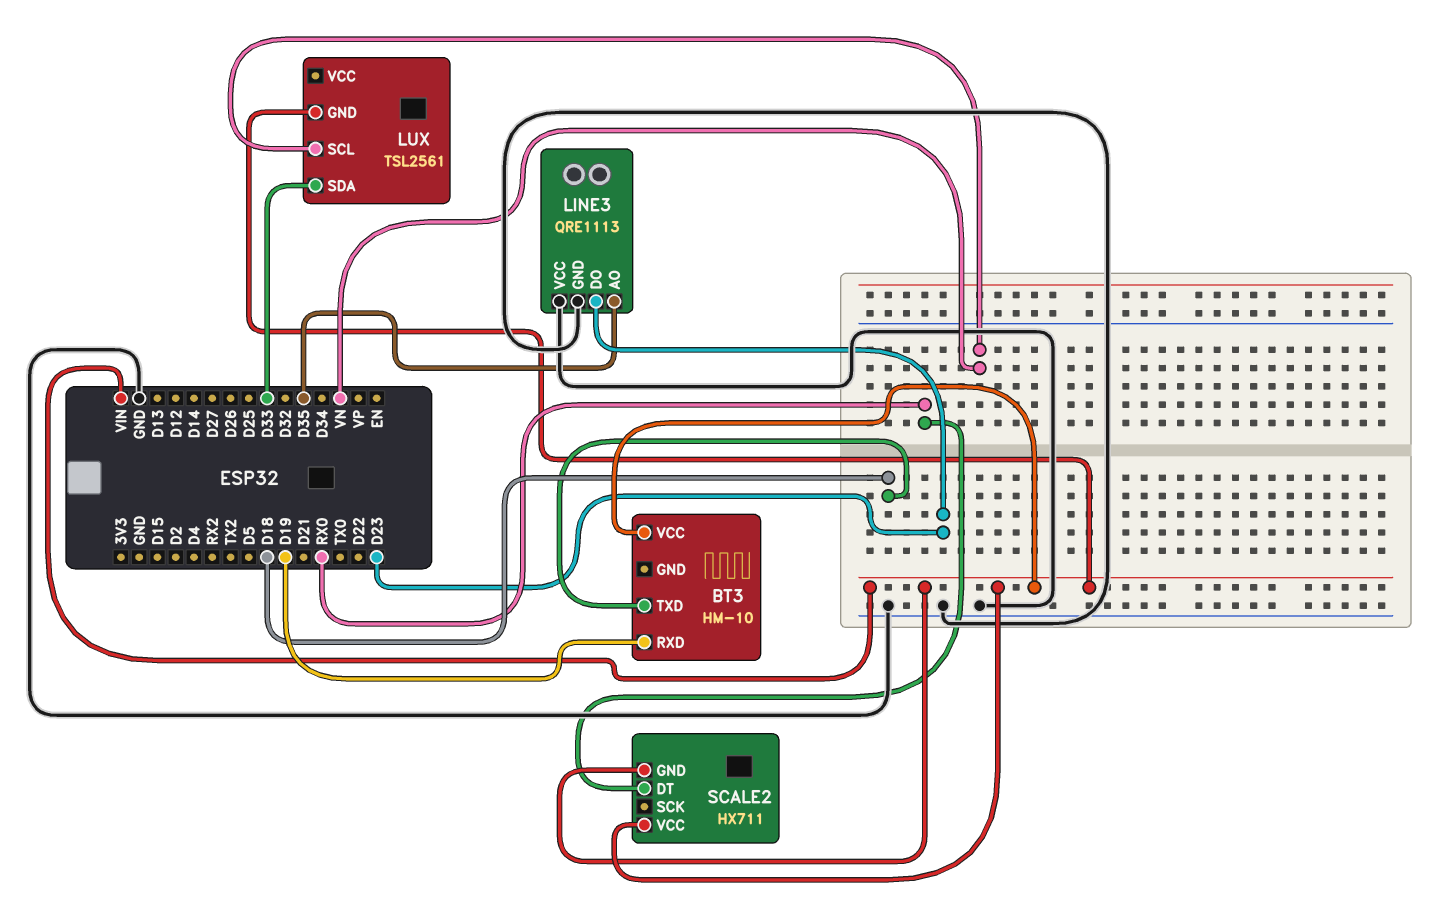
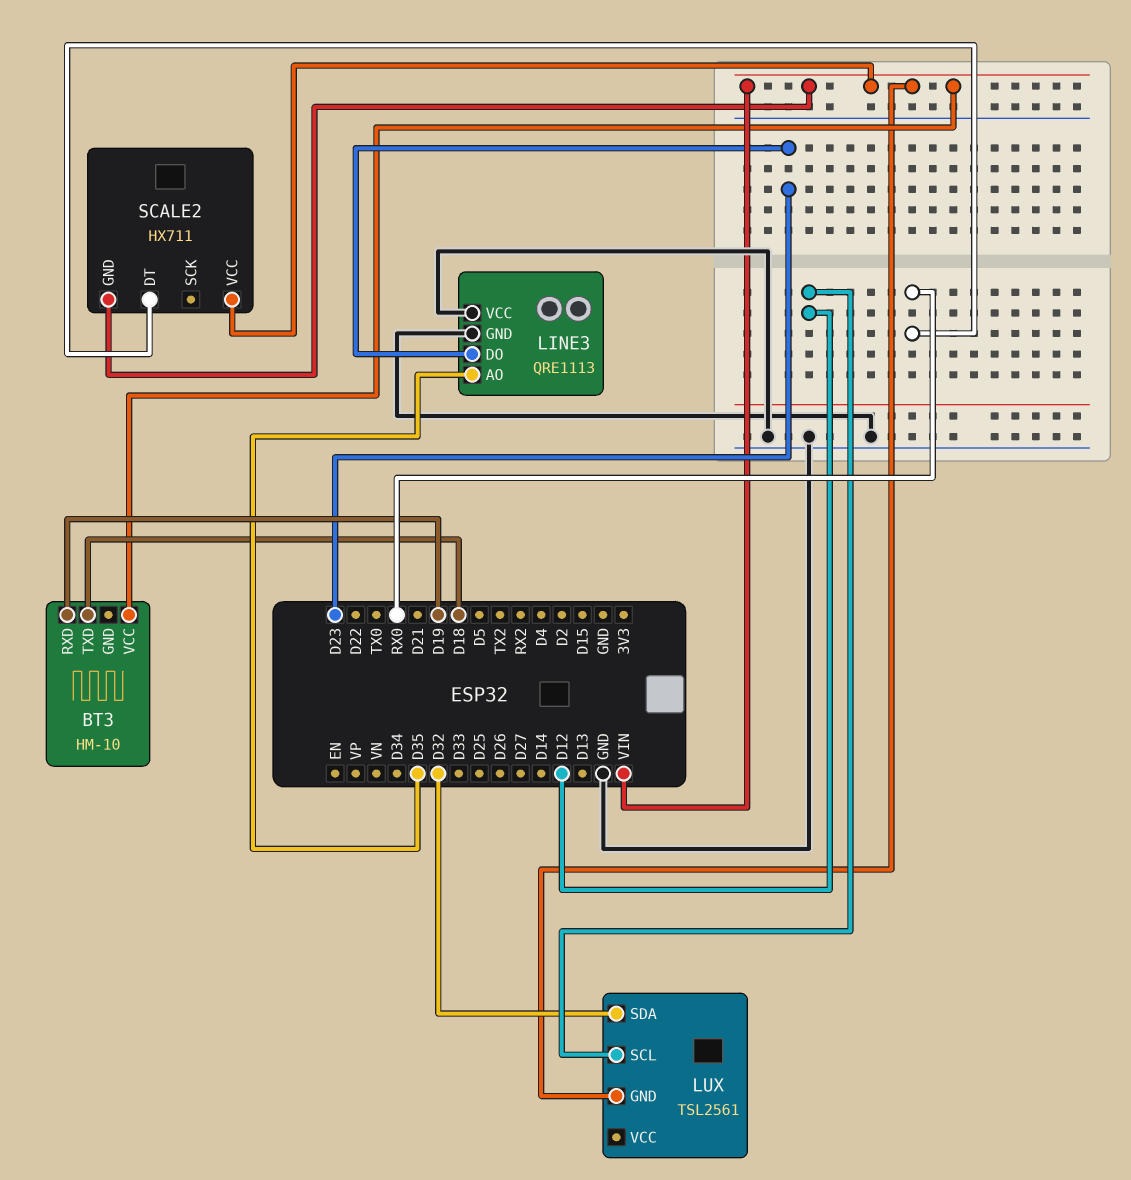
LUX pin SCL: VN -> D12
LUX pin SDA: D33 -> D32

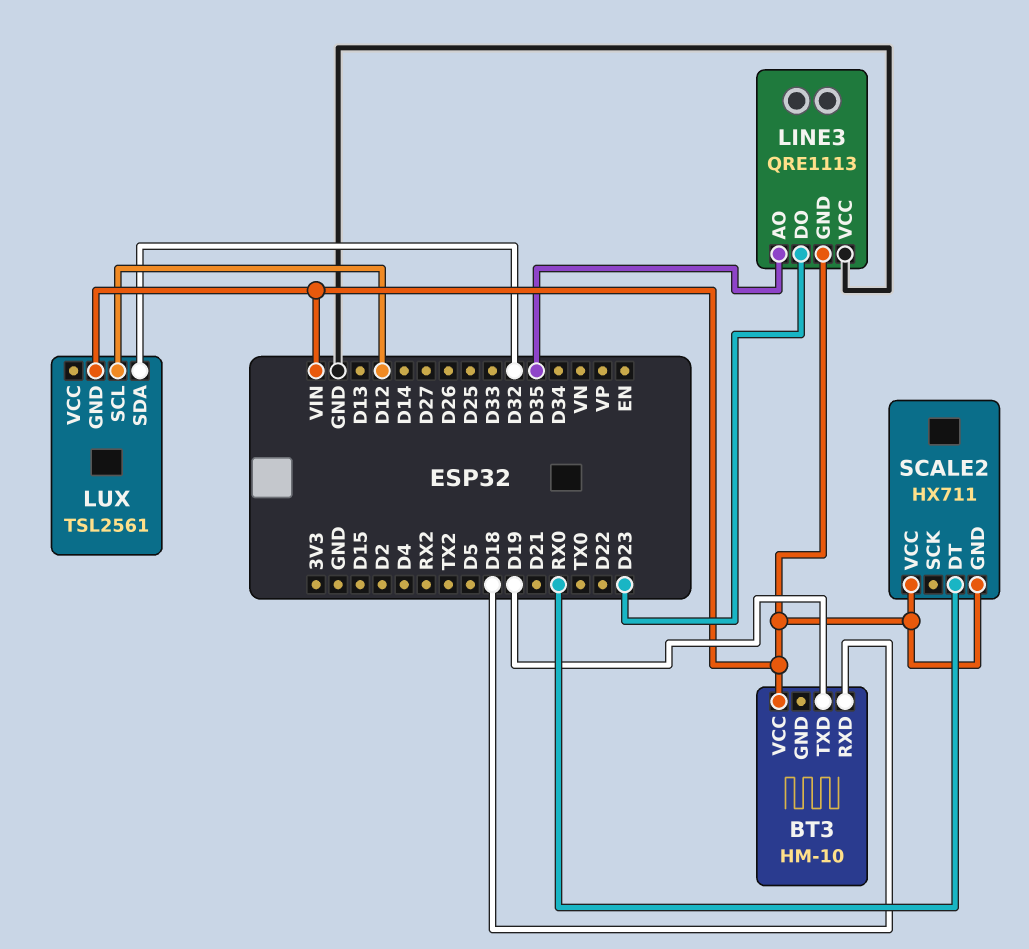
BT3 pin RXD: D19 -> D18
BT3 pin TXD: D18 -> D19
LINE3 pin GND: GND -> VIN

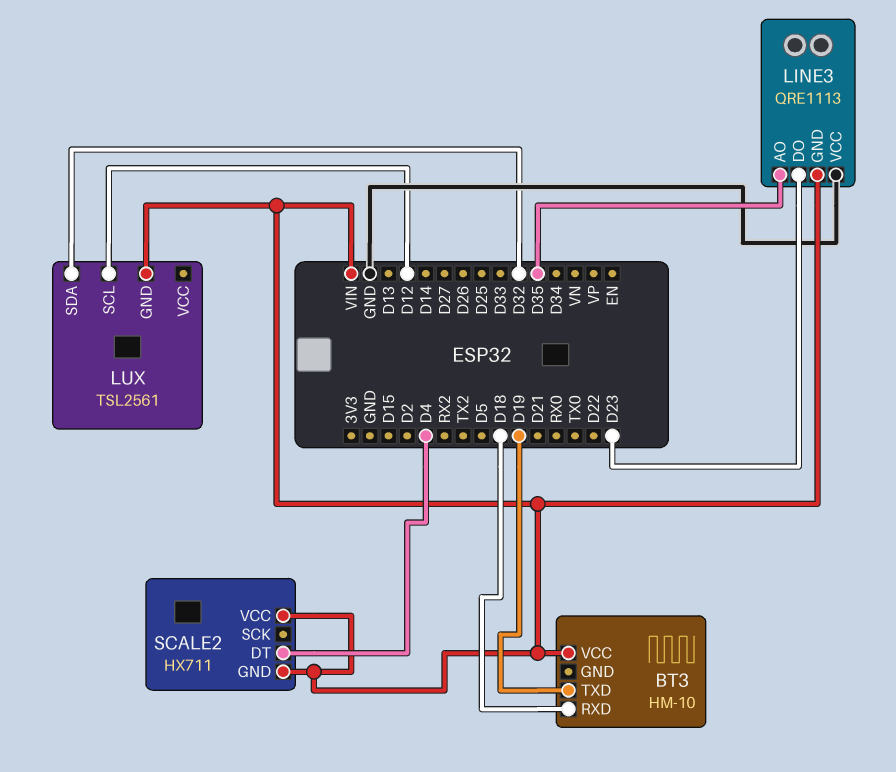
SCALE2 pin DT: RX0 -> D4

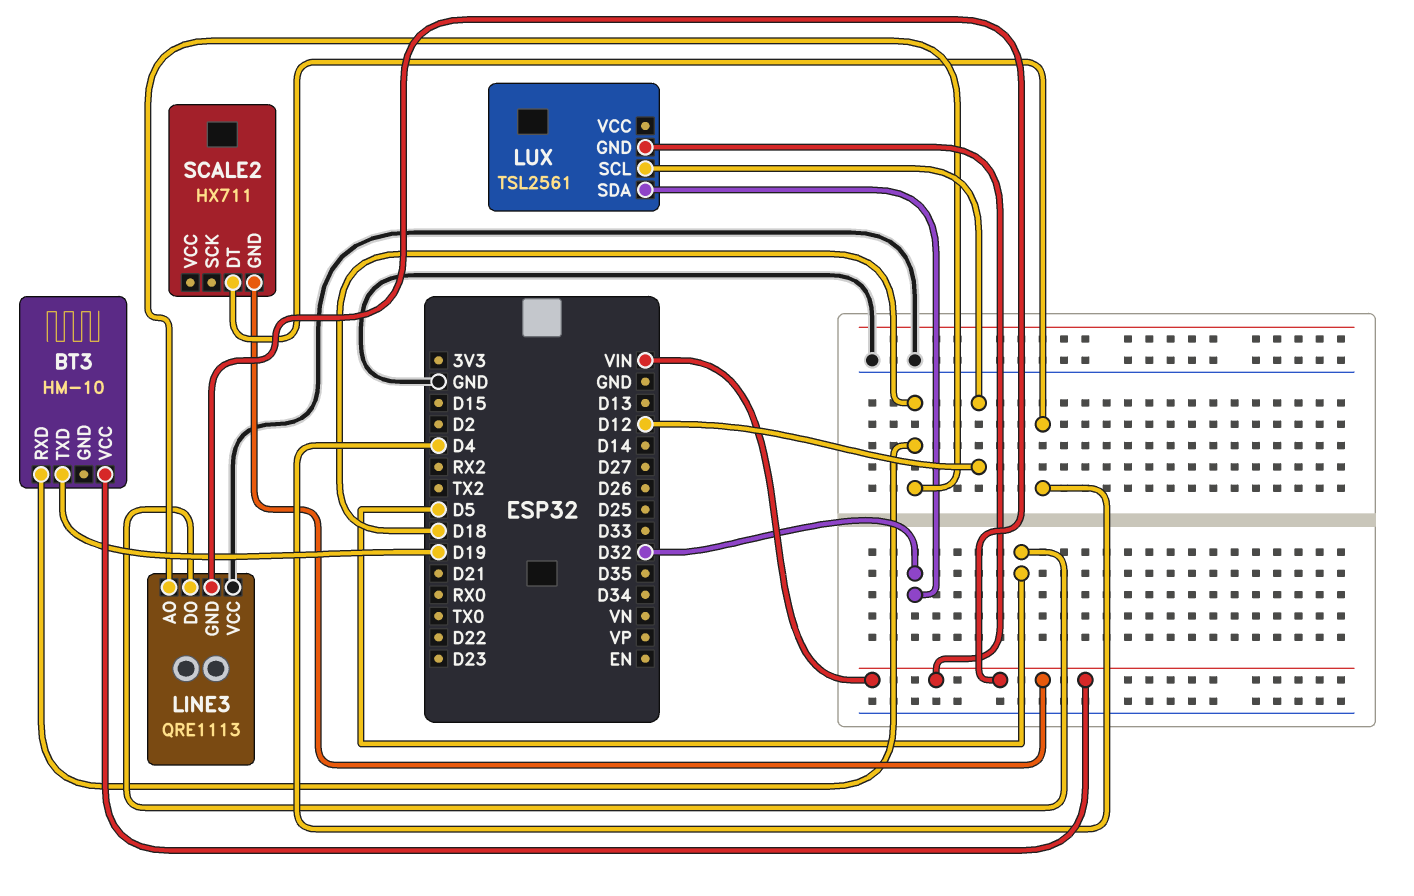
LINE3 pin AO: D35 -> D18
LINE3 pin DO: D23 -> D5
SCALE2 pin VCC: VIN -> none

